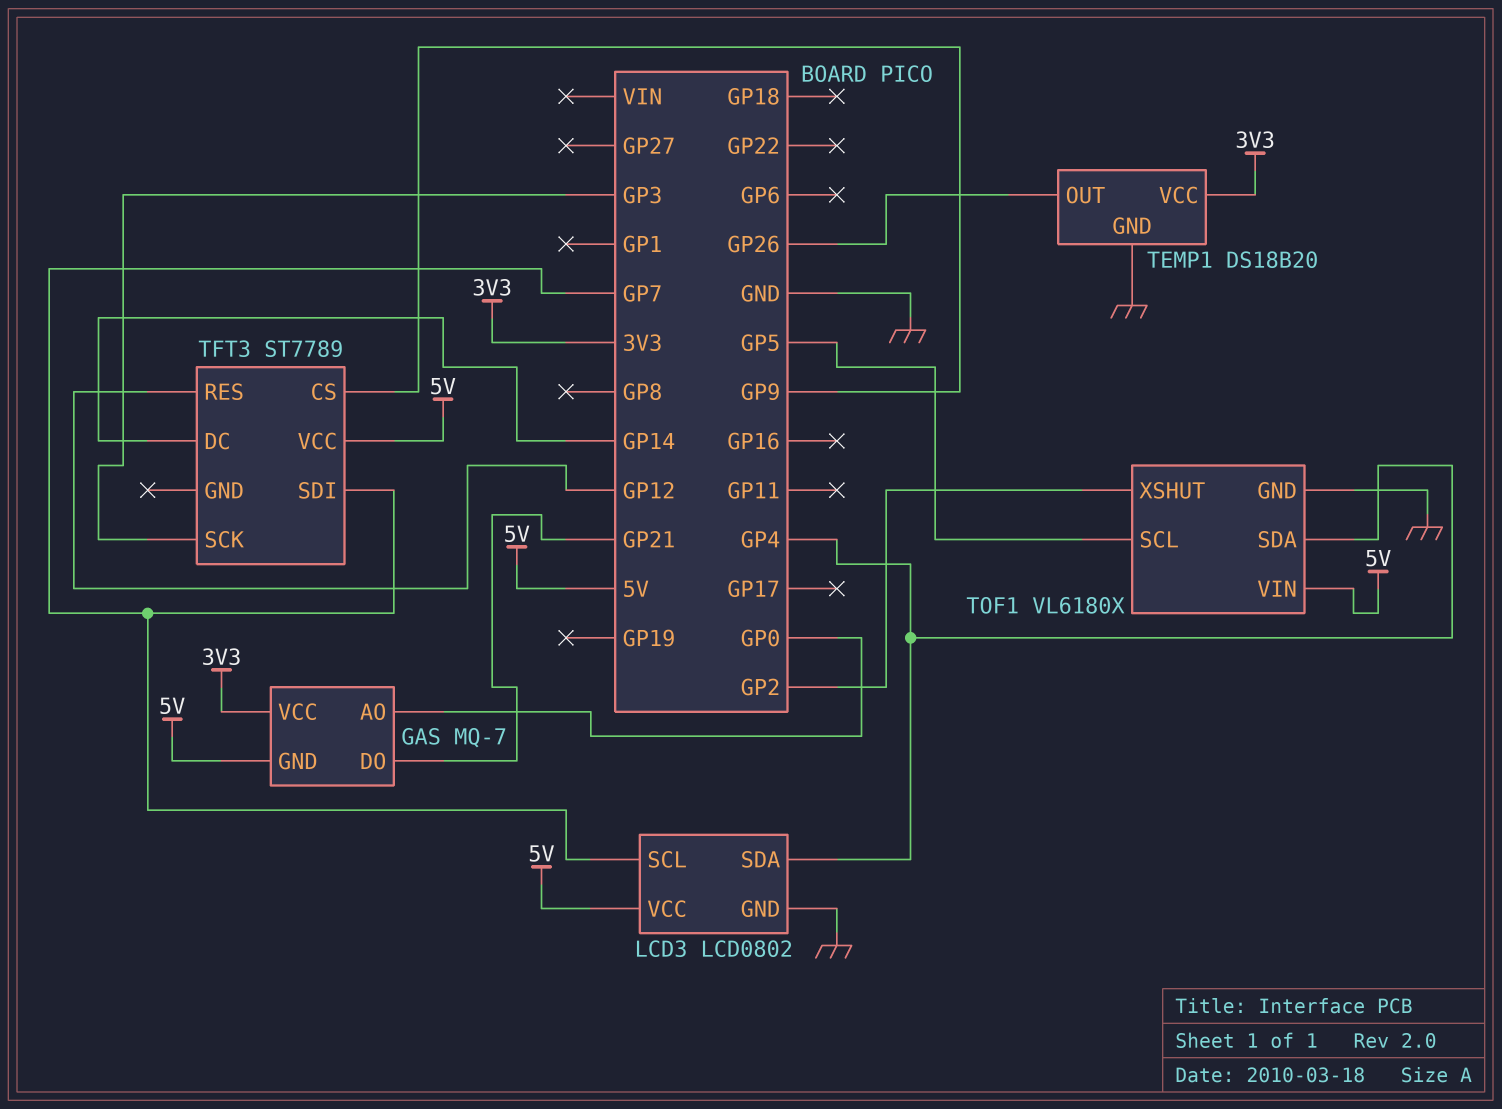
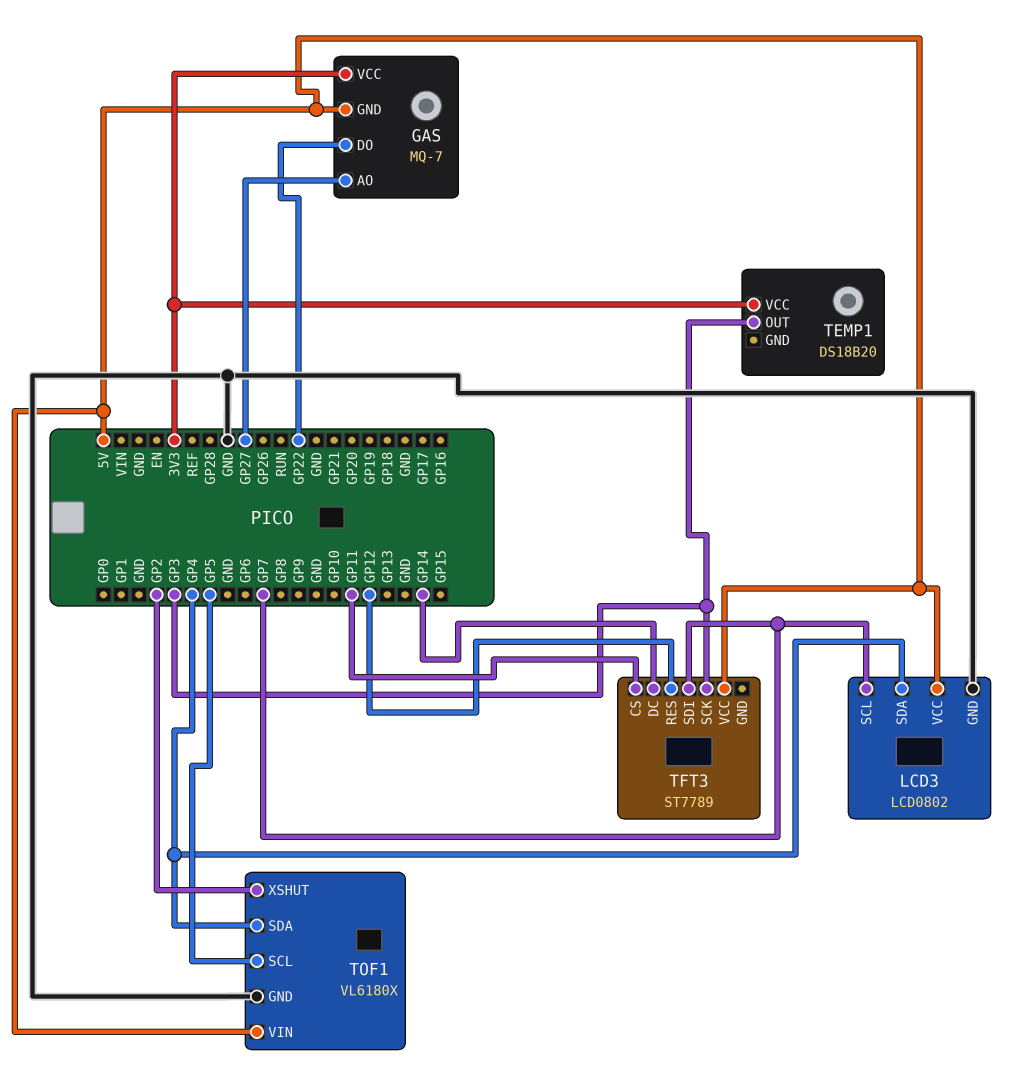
GAS pin AO: GP0 -> GP27
GAS pin DO: GP21 -> GP22
TEMP1 pin GND: GND -> none
TEMP1 pin OUT: GP26 -> GP3
TFT3 pin CS: GP9 -> GP11

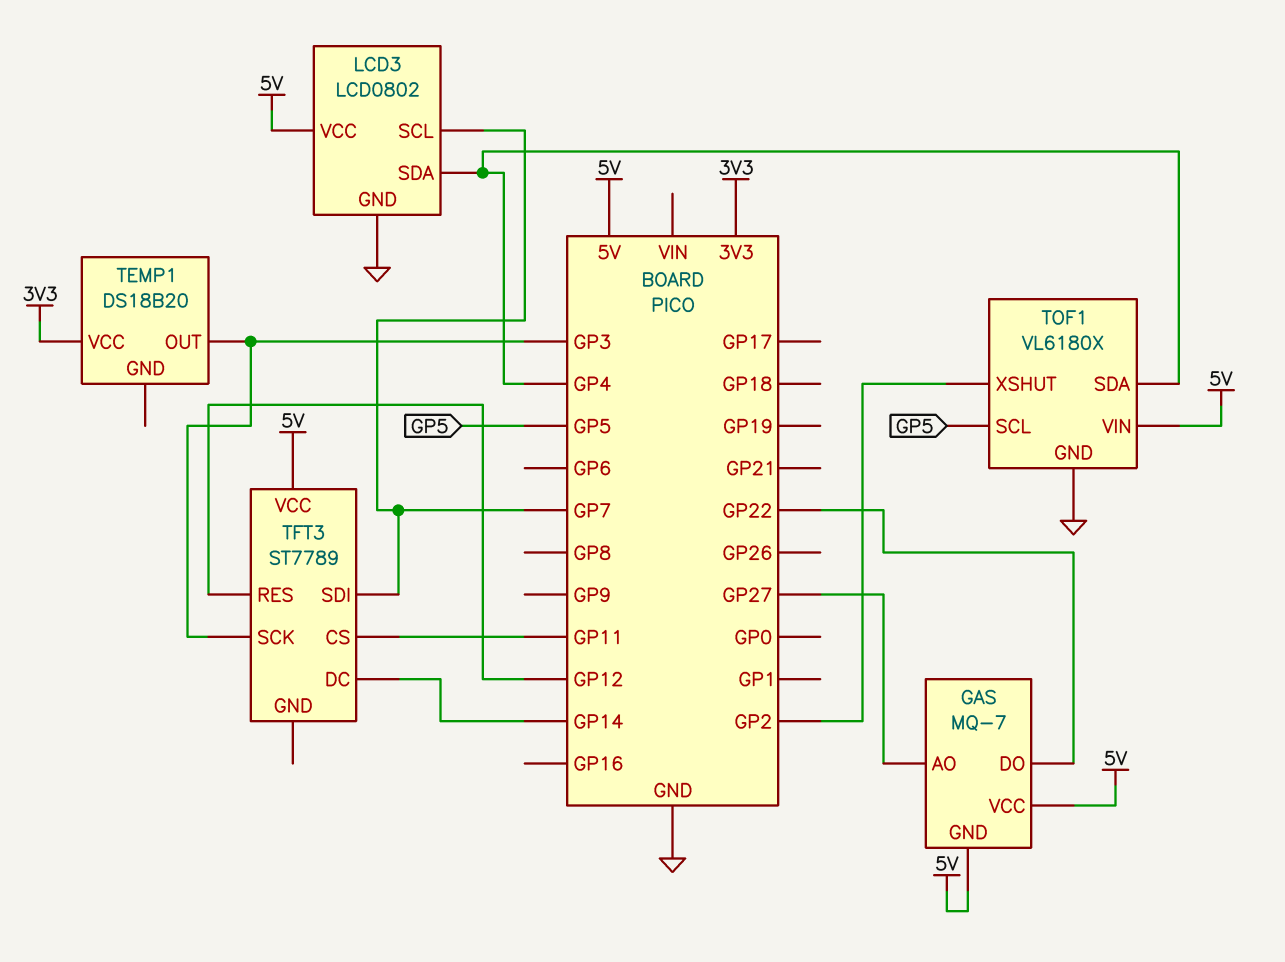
GAS pin VCC: 3V3 -> 5V

